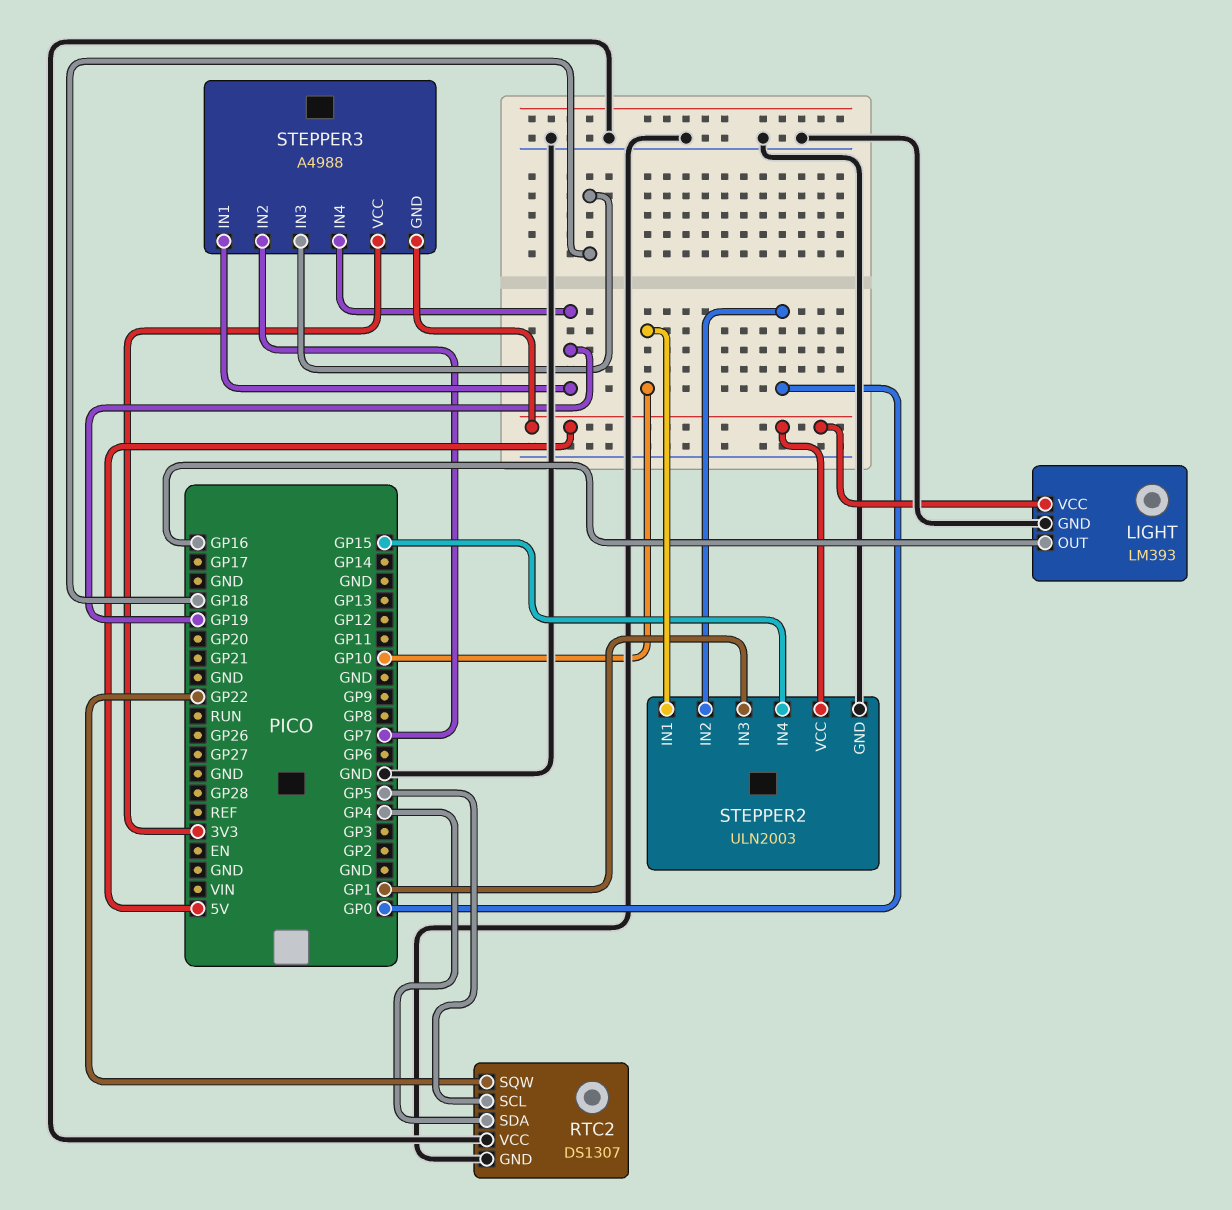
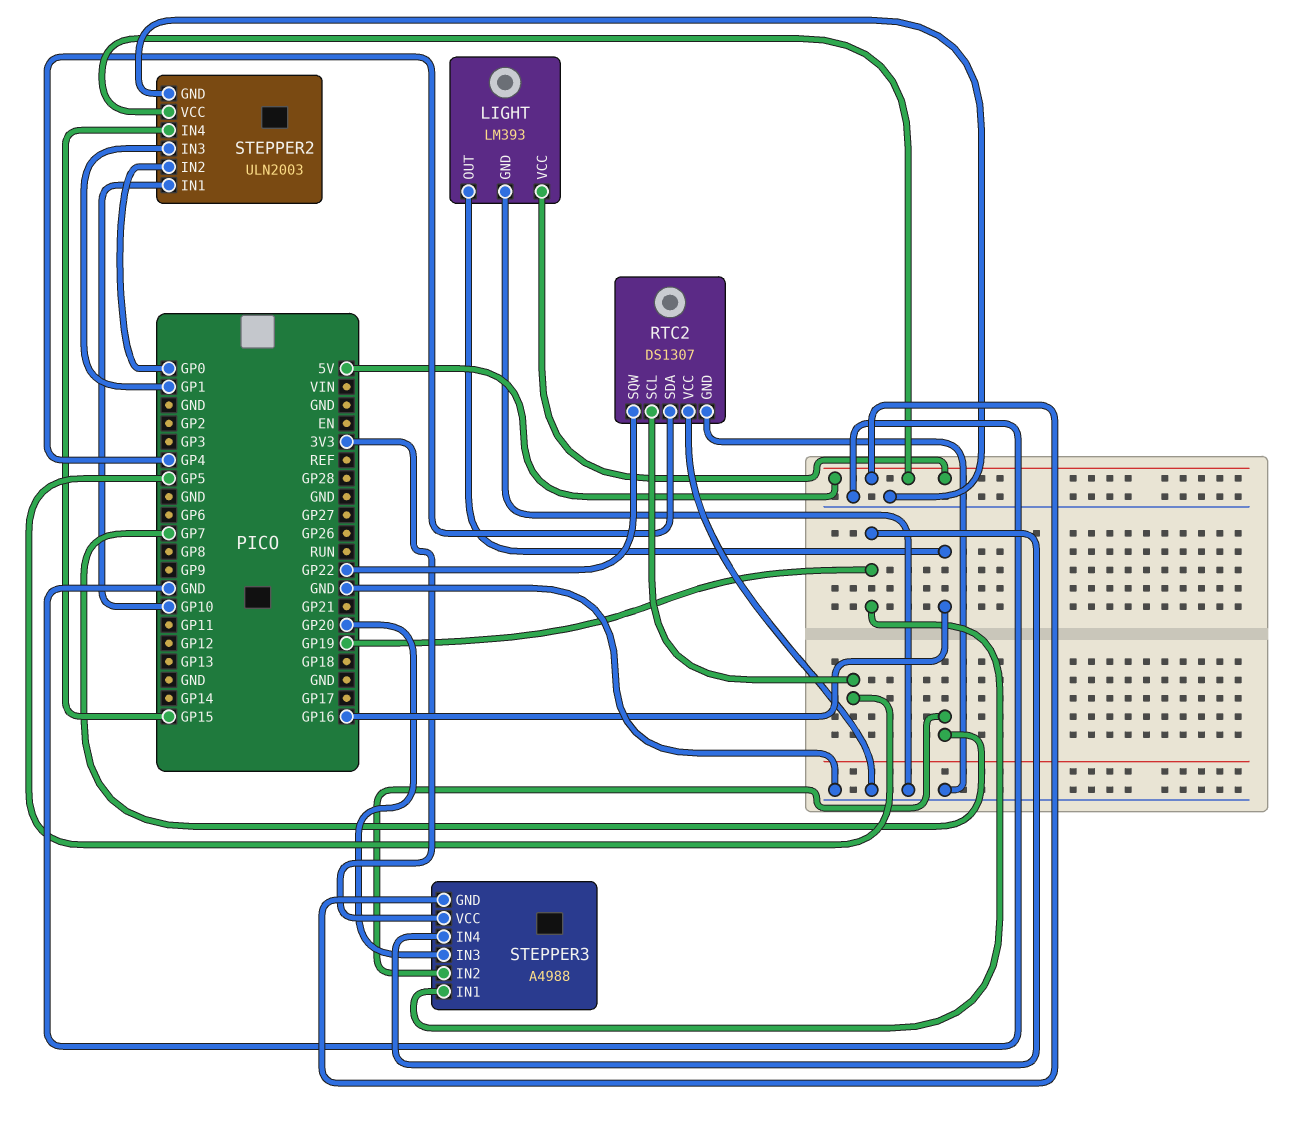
STEPPER3 pin IN3: GP18 -> GP20

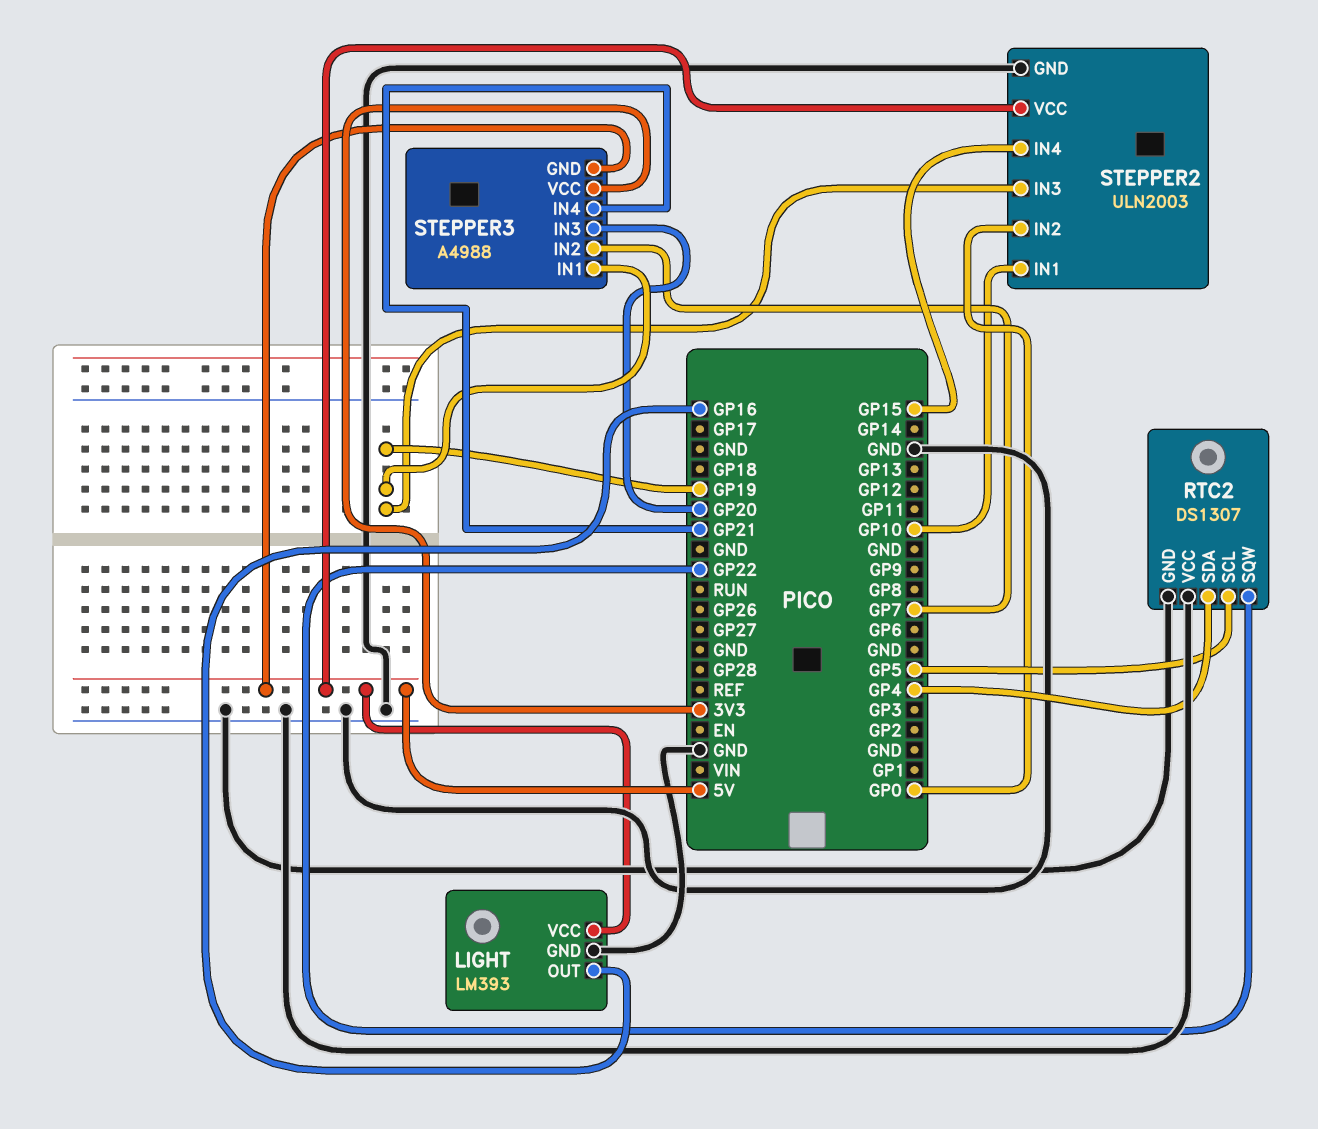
STEPPER2 pin IN3: GP1 -> GP19
STEPPER3 pin IN4: GP19 -> GP21

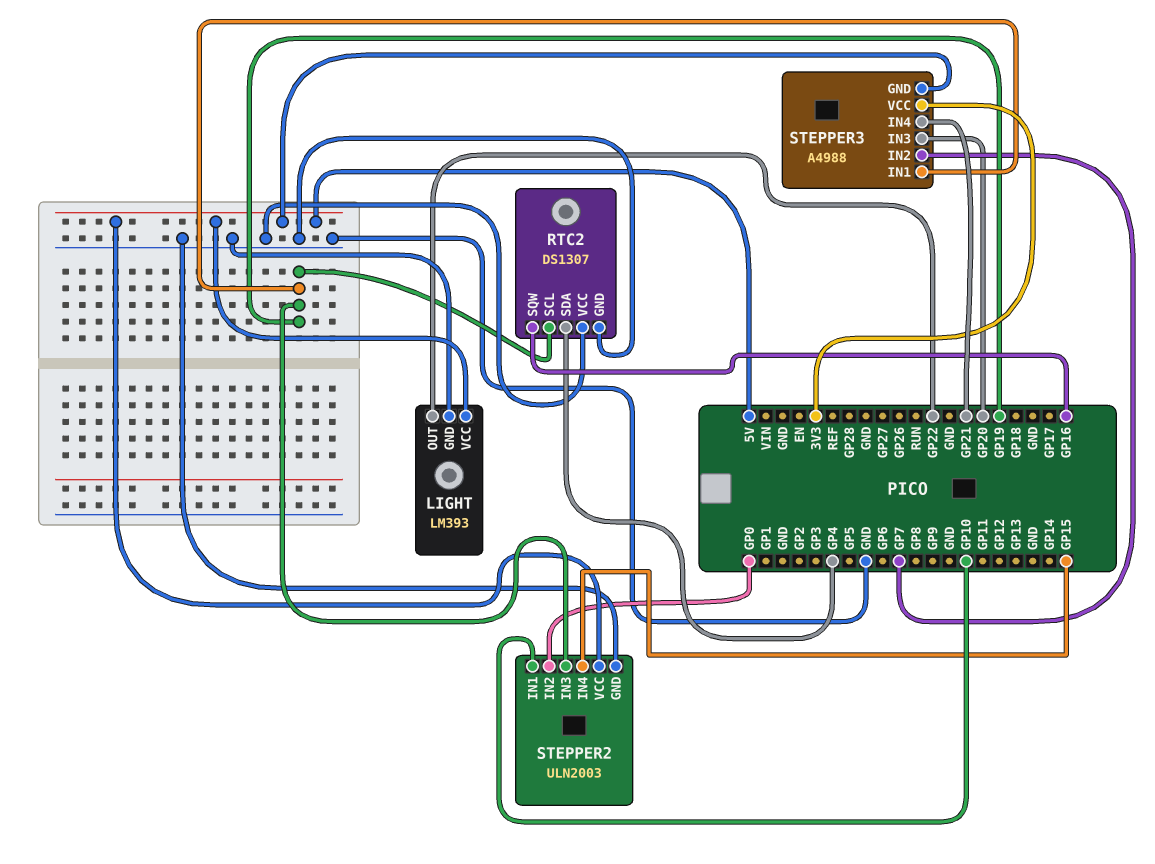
LIGHT pin OUT: GP16 -> GP22
RTC2 pin SCL: GP5 -> GP19
RTC2 pin SQW: GP22 -> GP16

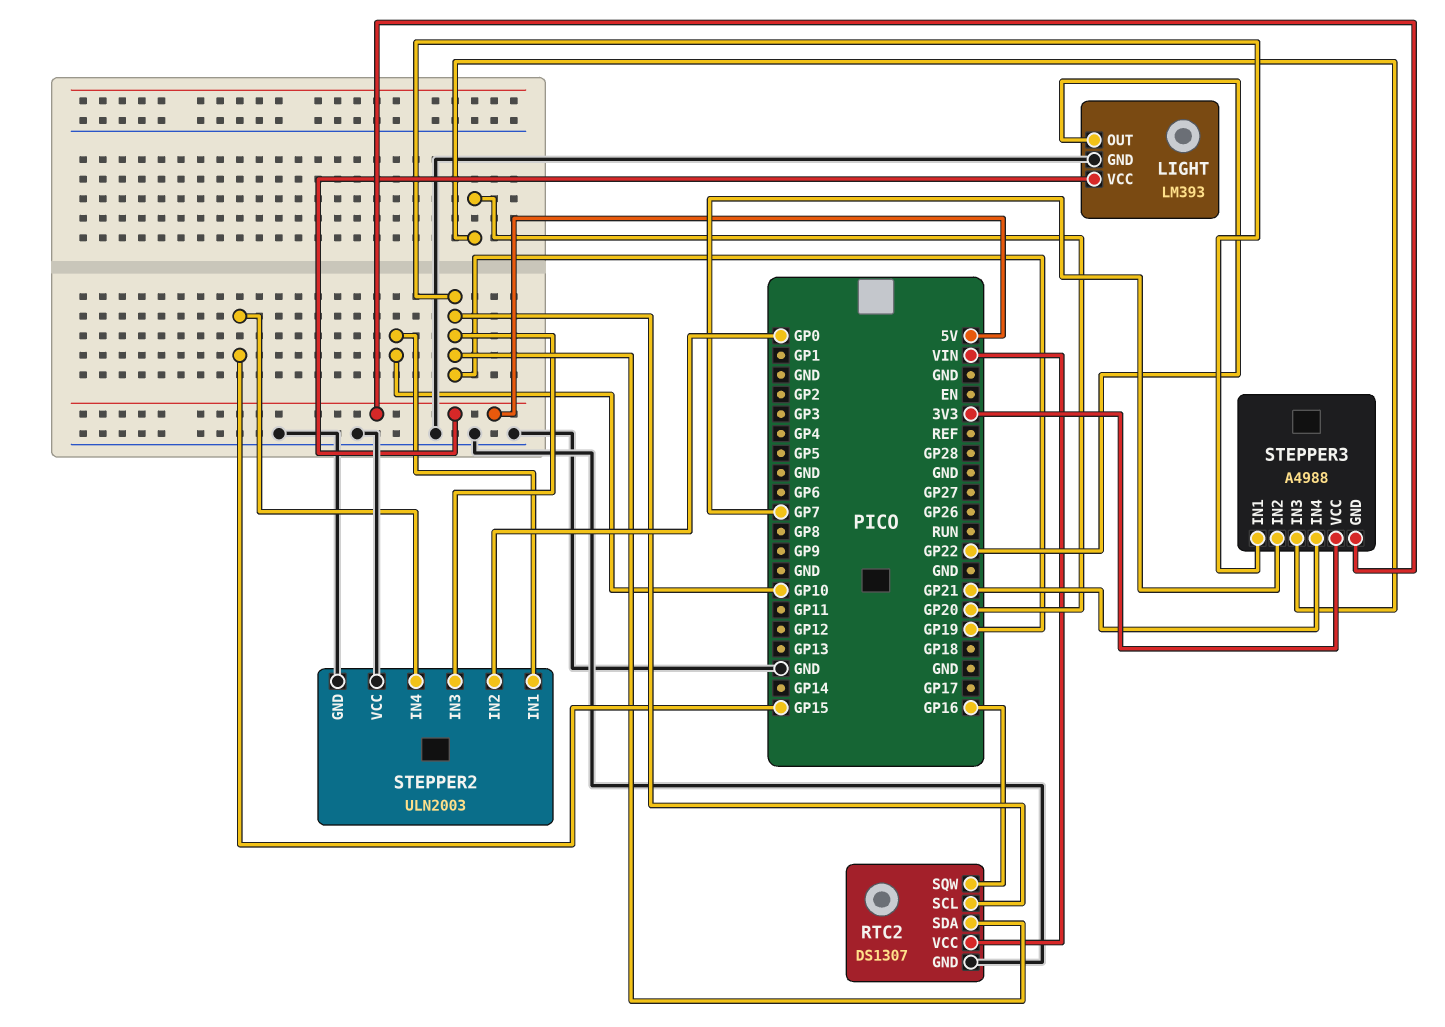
RTC2 pin SDA: GP4 -> GP19
RTC2 pin VCC: GND -> VIN
STEPPER2 pin VCC: 5V -> GND

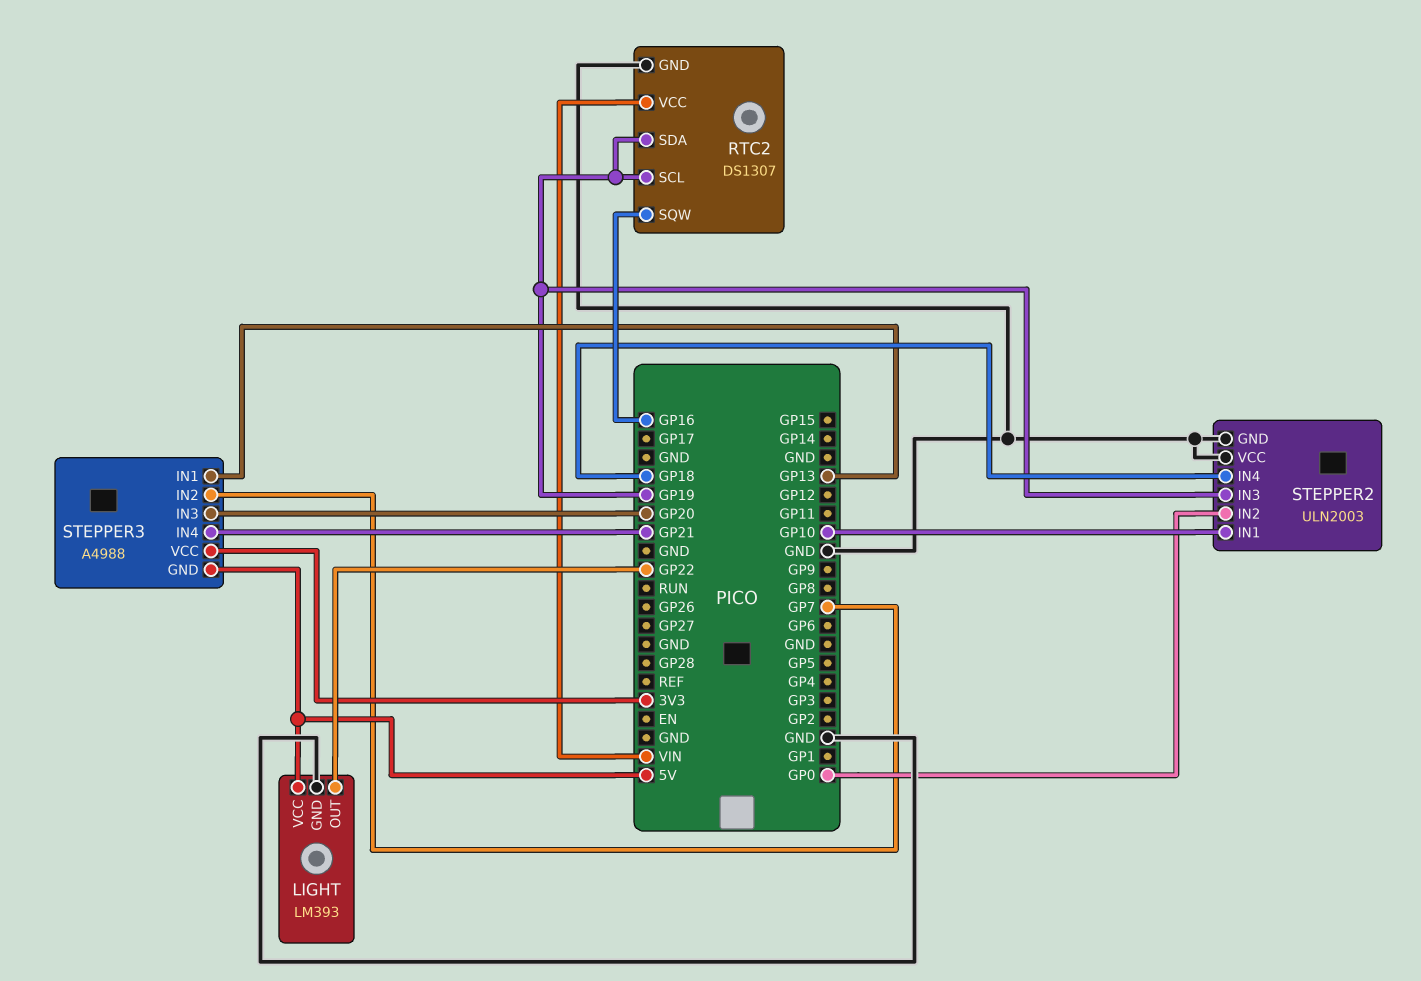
STEPPER2 pin IN4: GP15 -> GP18
STEPPER3 pin IN1: GP19 -> GP13

